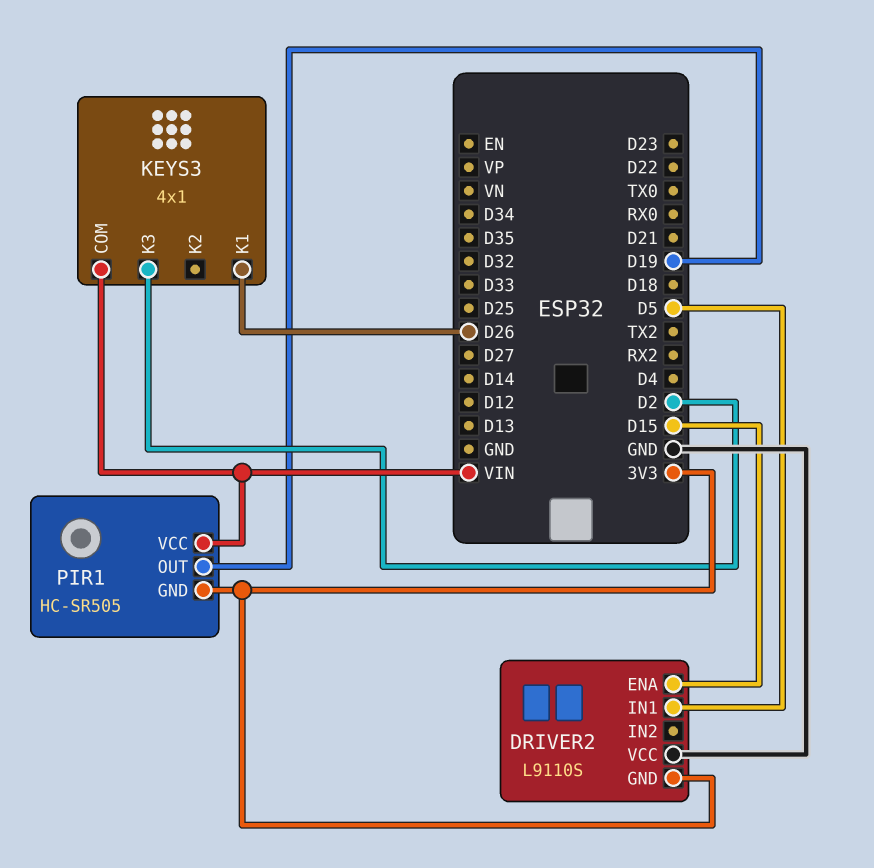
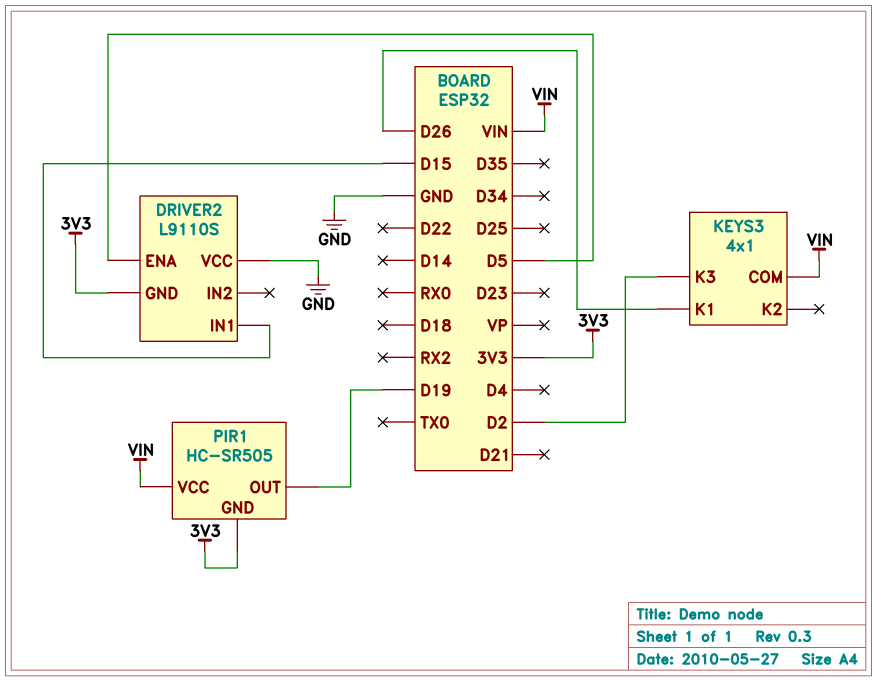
DRIVER2 pin ENA: D15 -> D5
DRIVER2 pin IN1: D5 -> D15

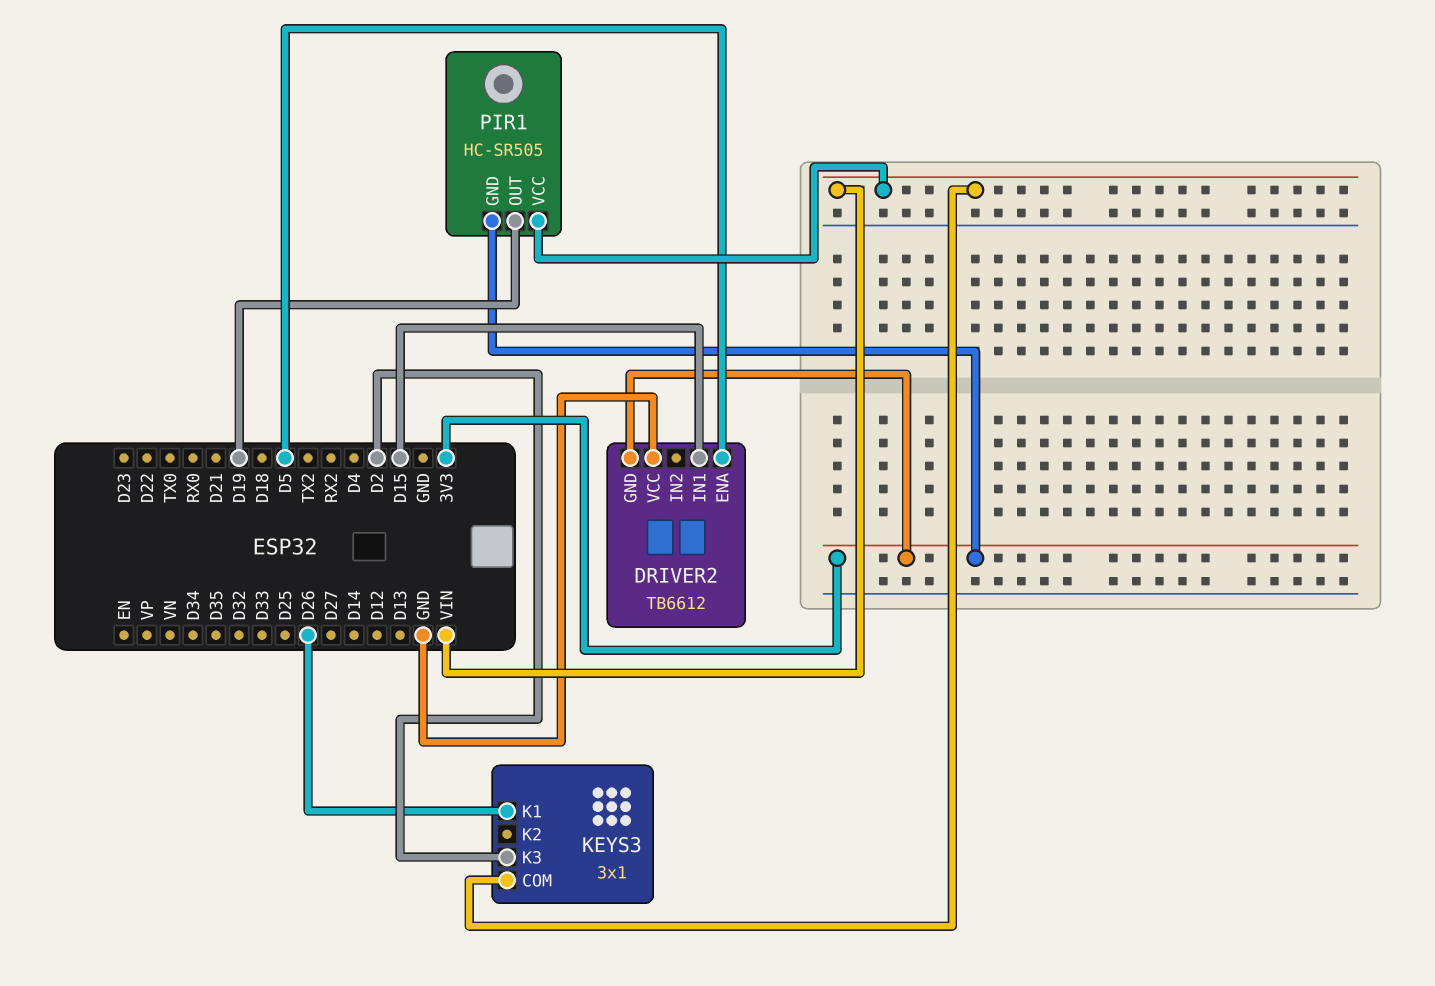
DRIVER2: L9110S -> TB6612
KEYS3: 4x1 -> 3x1

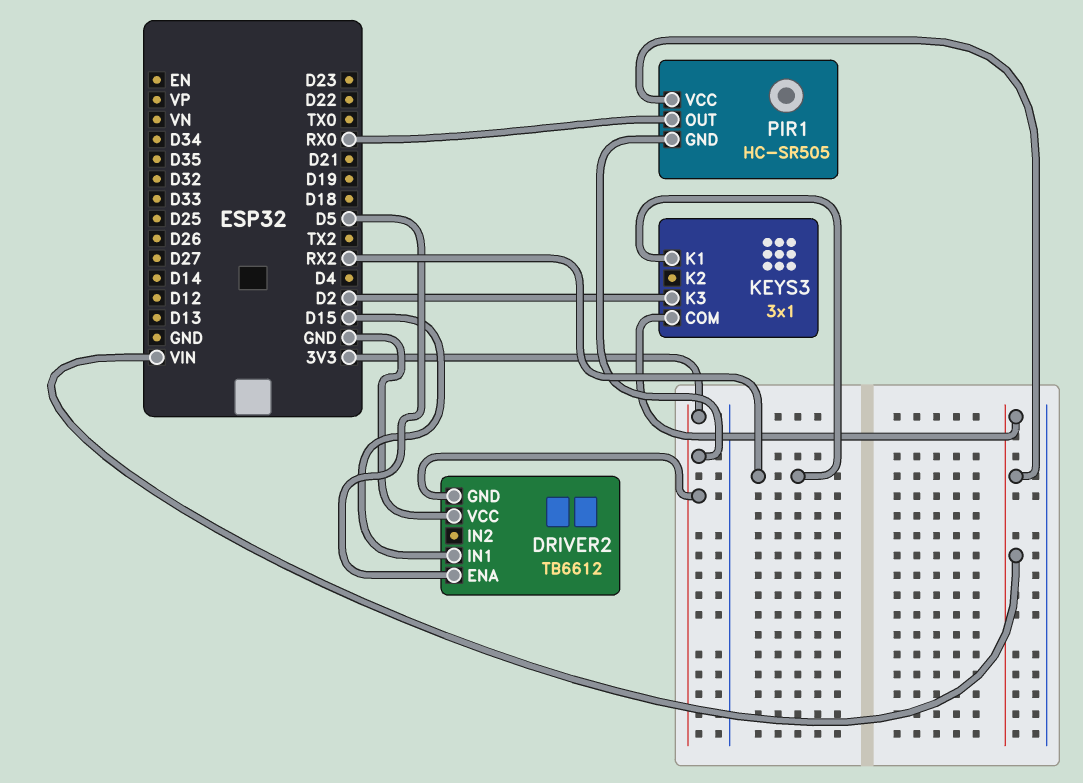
KEYS3 pin K1: D26 -> RX2
PIR1 pin OUT: D19 -> RX0

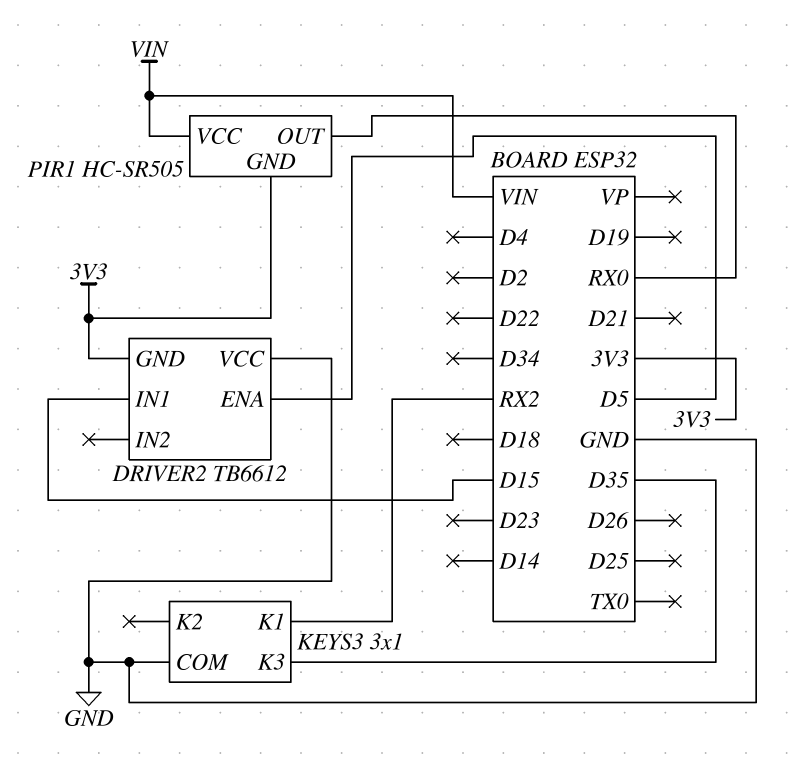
KEYS3 pin COM: VIN -> GND
KEYS3 pin K3: D2 -> D35

